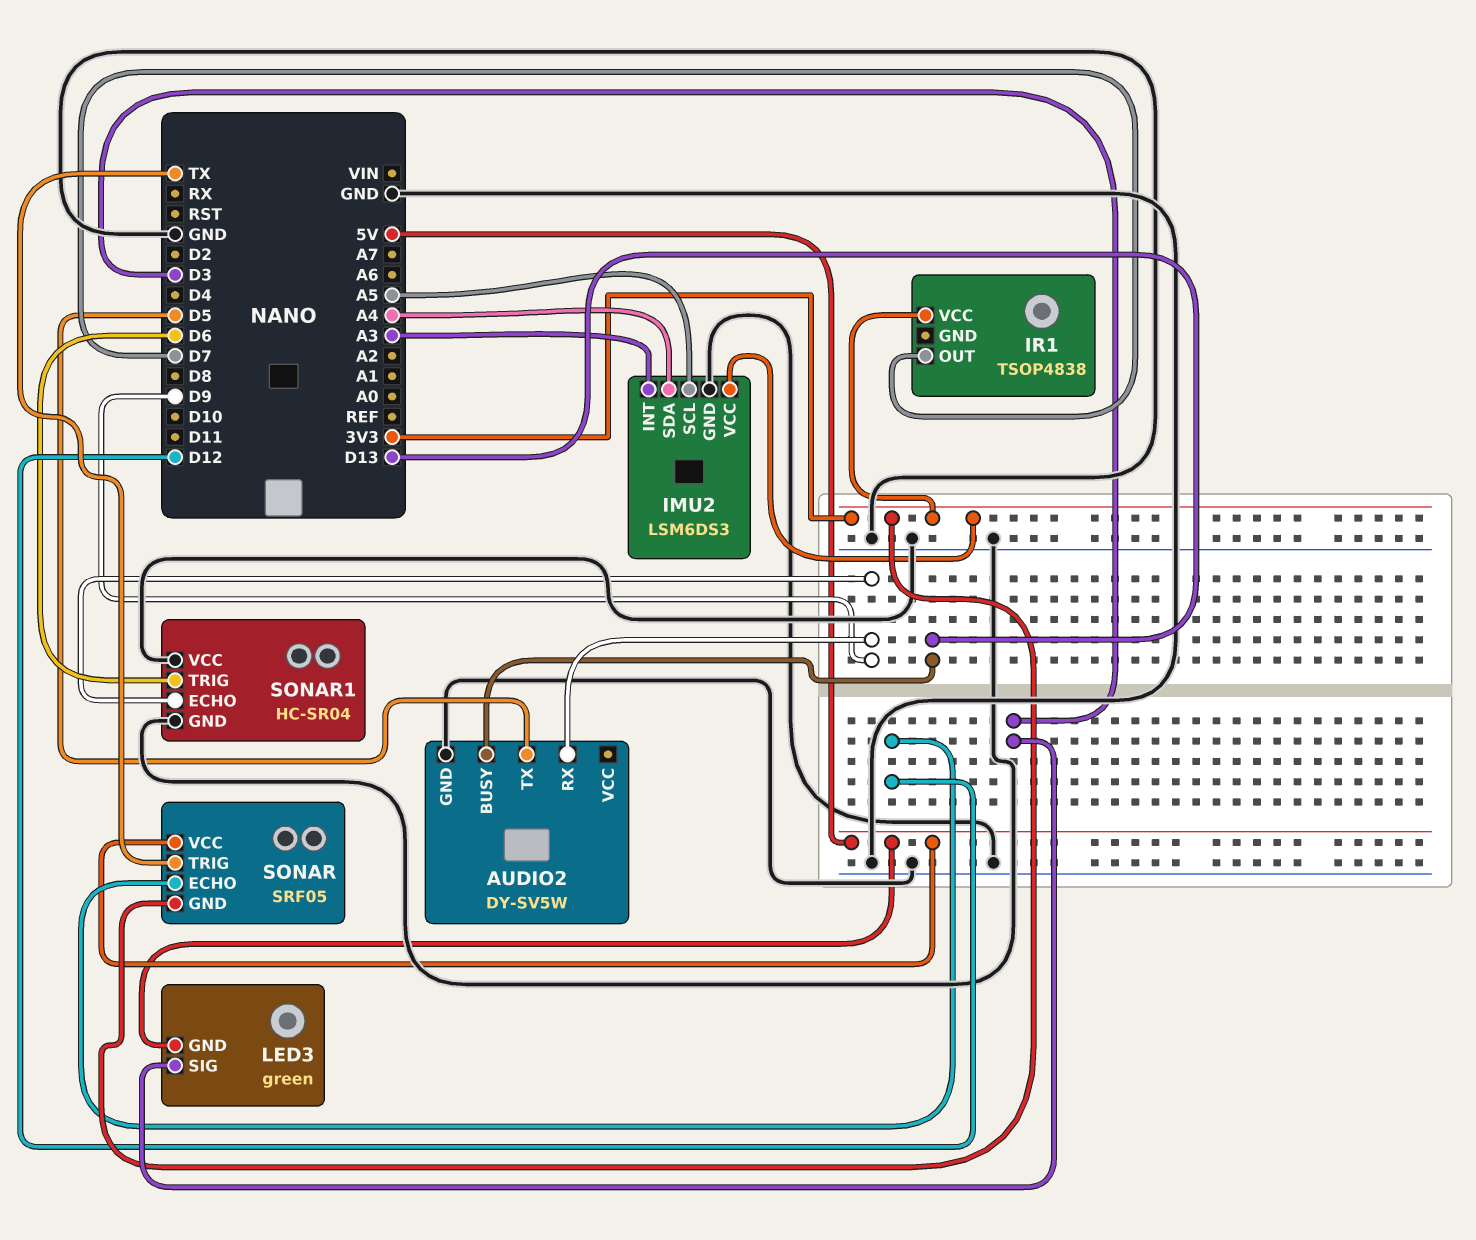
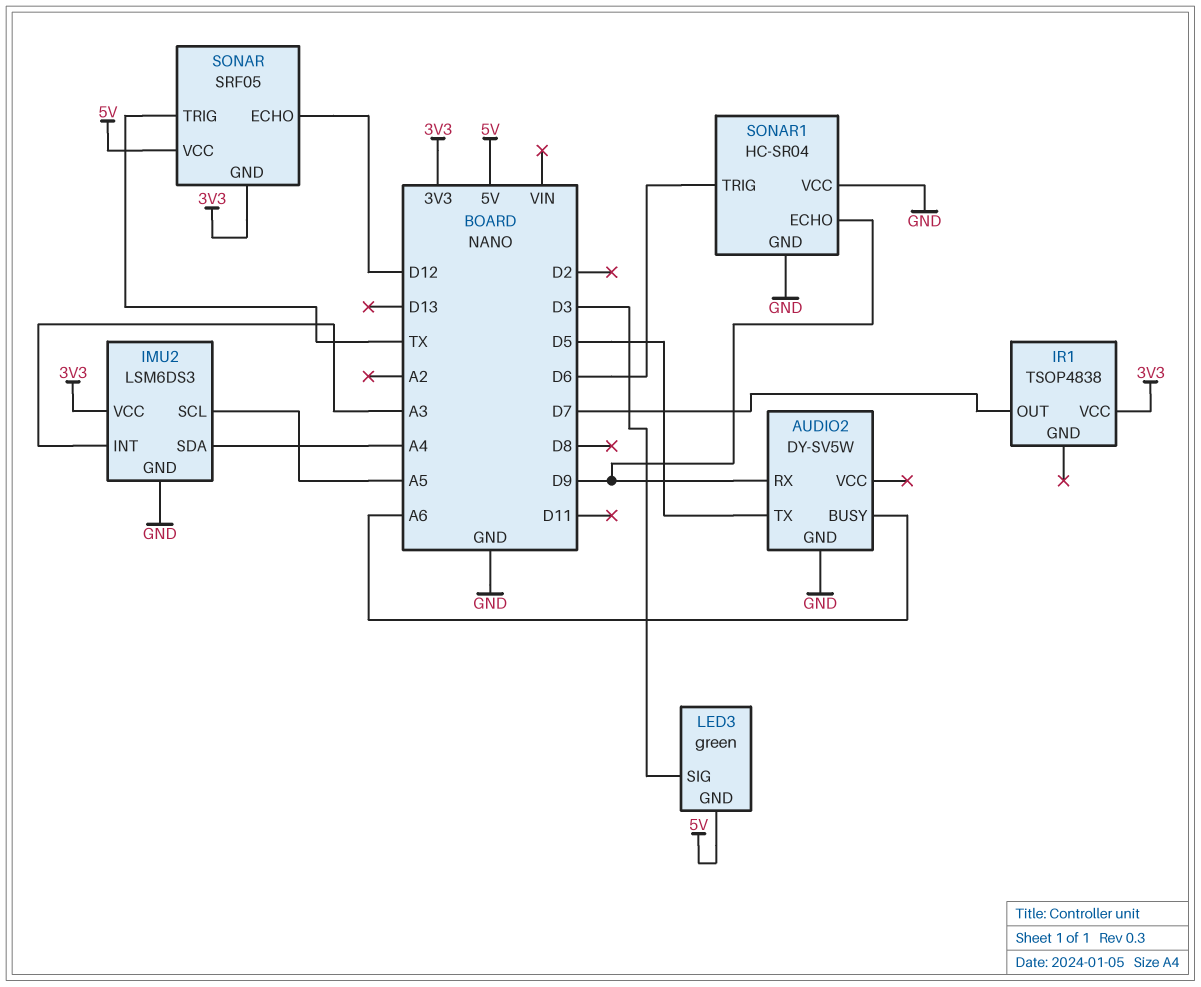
AUDIO2 pin BUSY: D13 -> A6

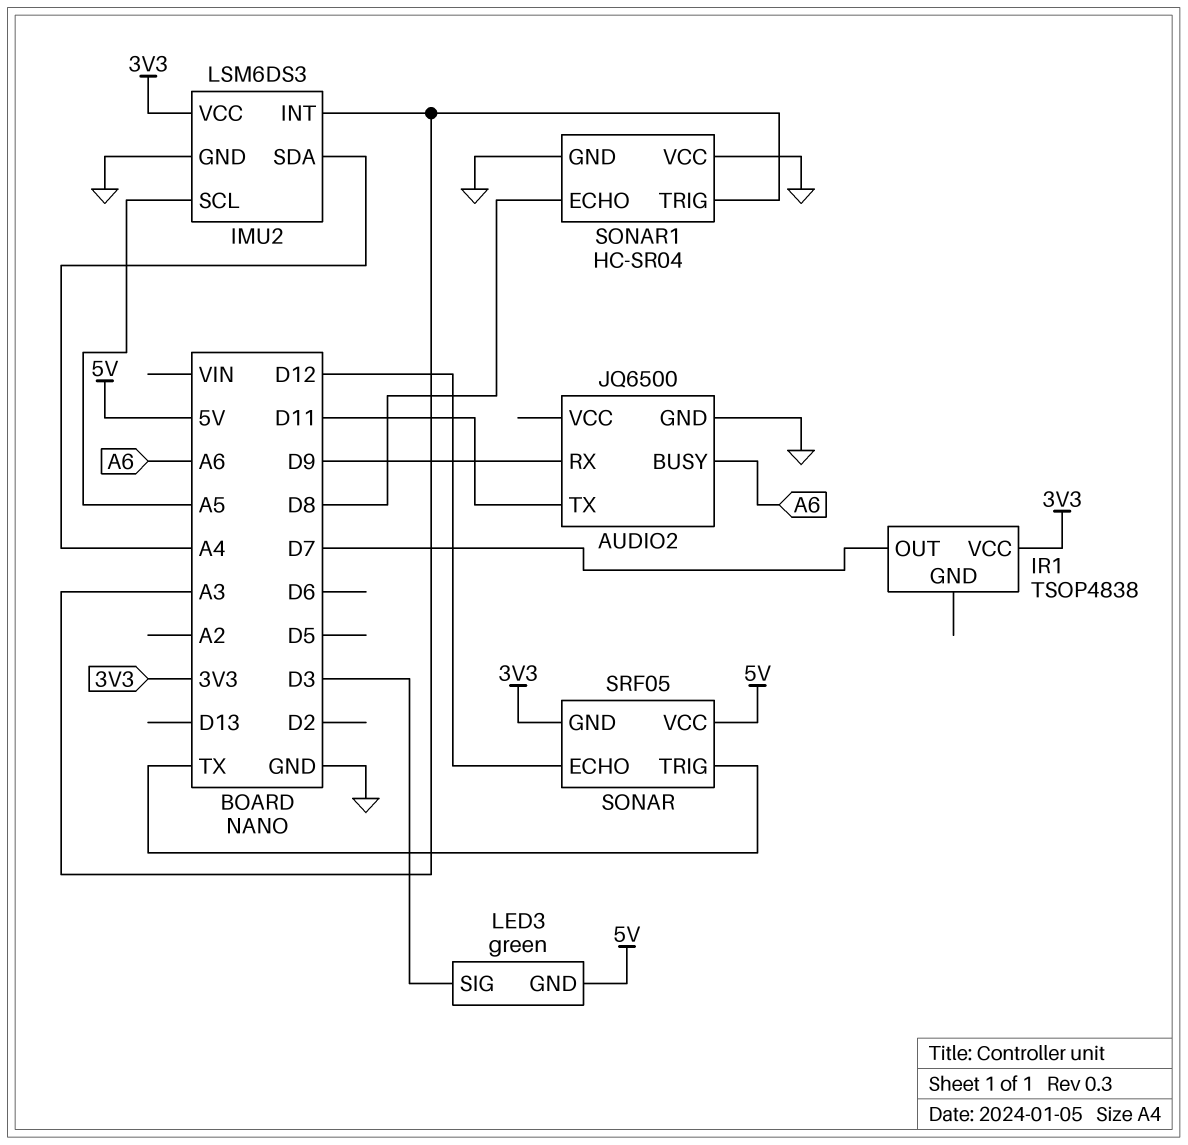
AUDIO2: DY-SV5W -> JQ6500
AUDIO2 pin TX: D5 -> D11
SONAR1 pin ECHO: D9 -> D8
SONAR1 pin TRIG: D6 -> A3

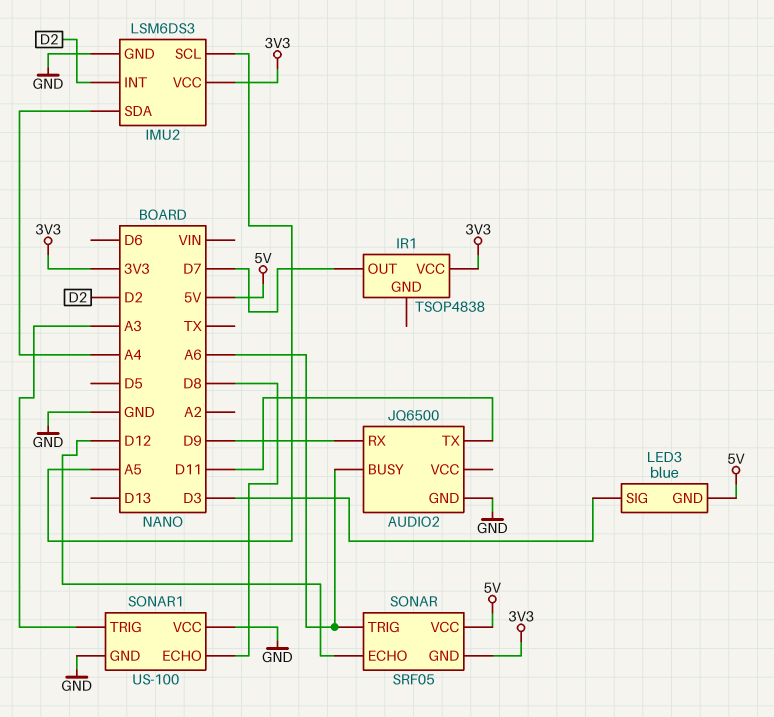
IMU2 pin INT: A3 -> D2
LED3: green -> blue
SONAR pin TRIG: TX -> A6
SONAR1: HC-SR04 -> US-100

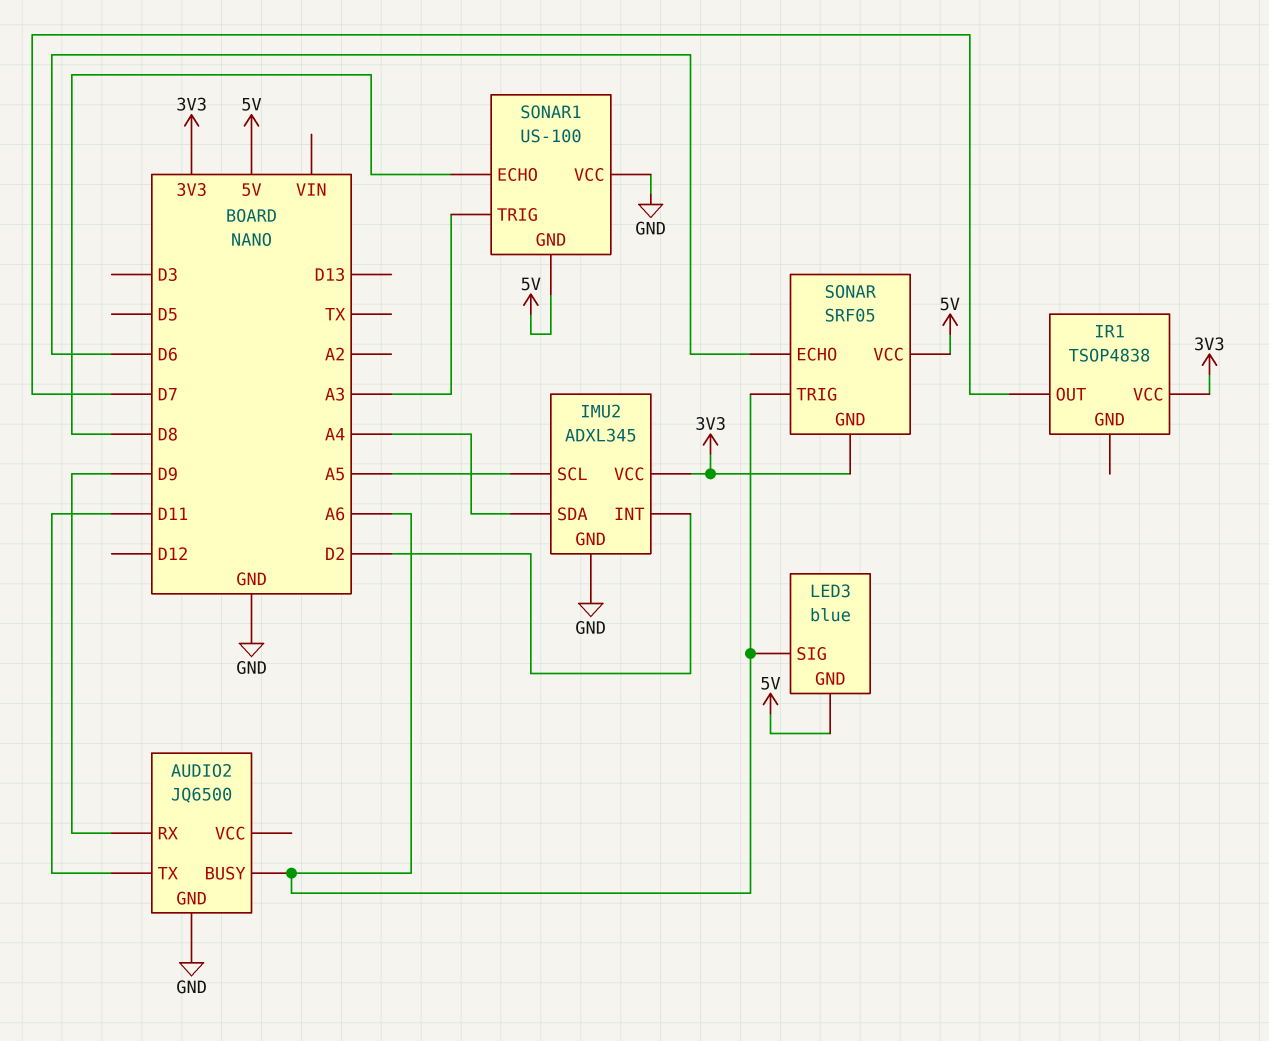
IMU2: LSM6DS3 -> ADXL345
LED3 pin SIG: D3 -> A6
SONAR pin ECHO: D12 -> D6
SONAR1 pin GND: GND -> 5V

